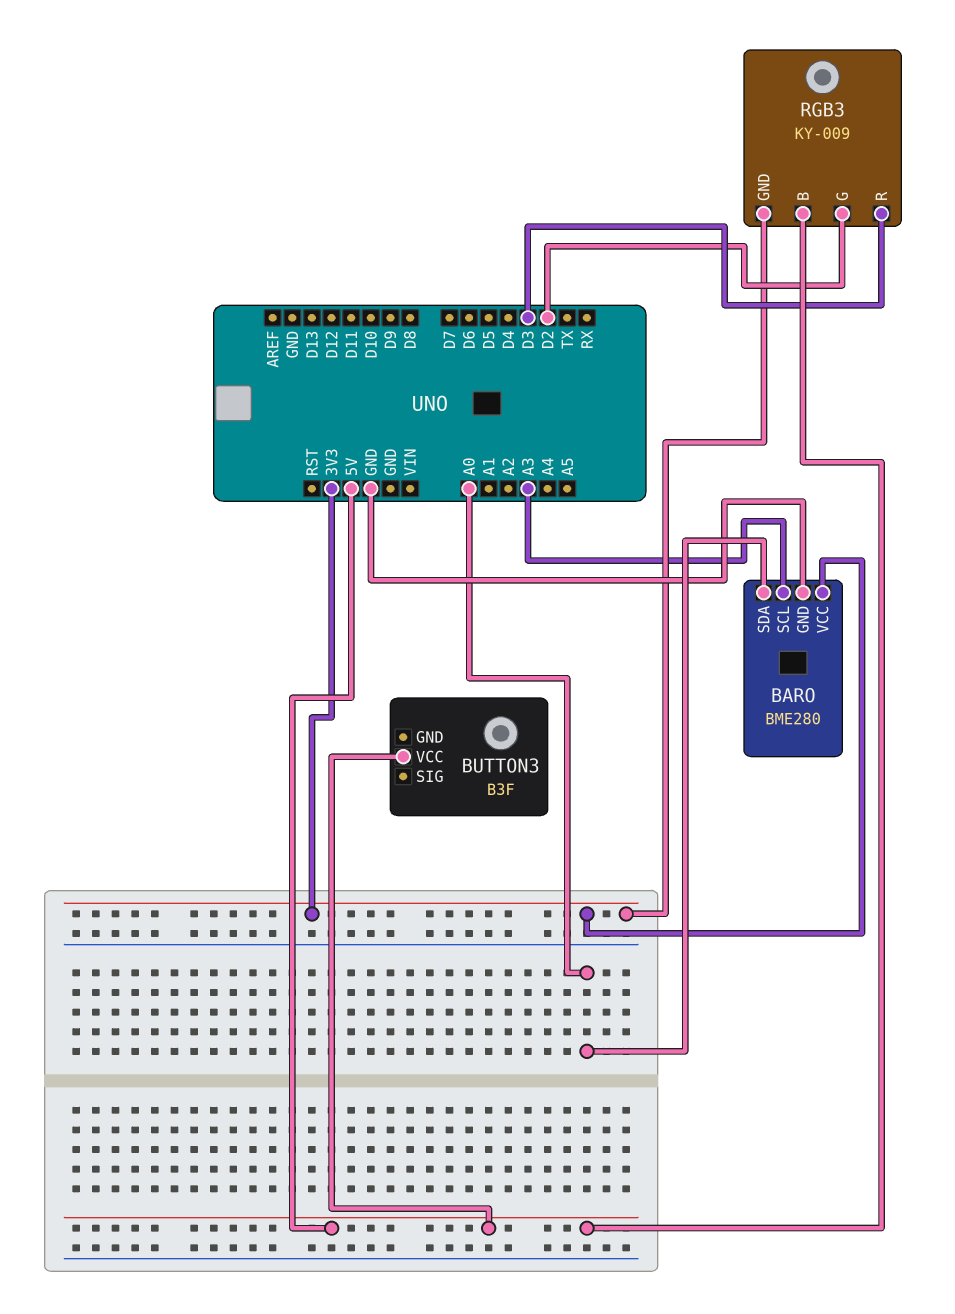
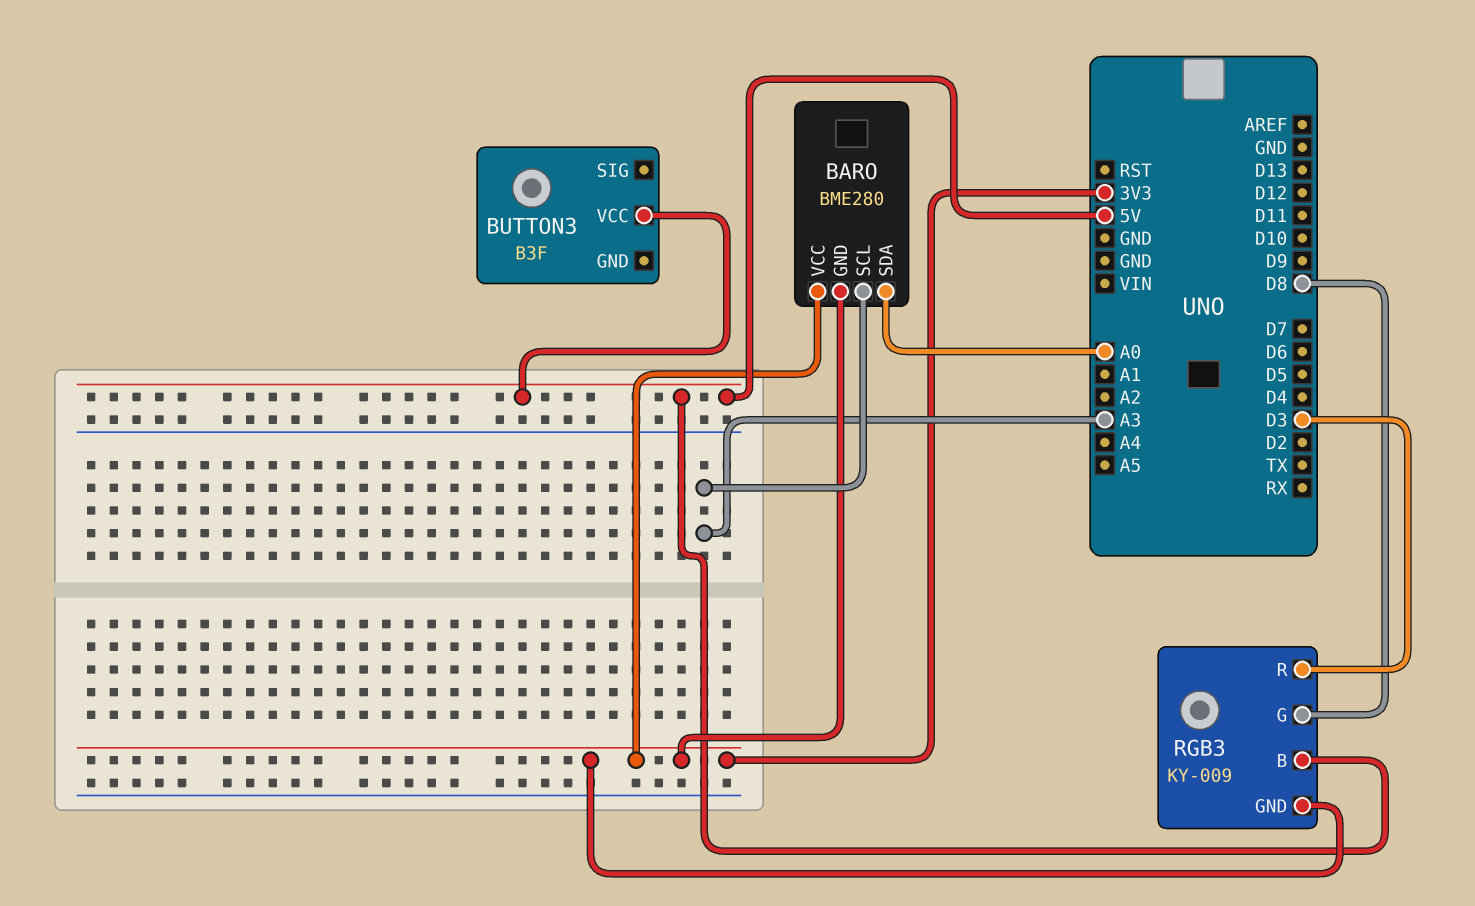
BARO pin GND: GND -> 3V3
RGB3 pin G: D2 -> D8

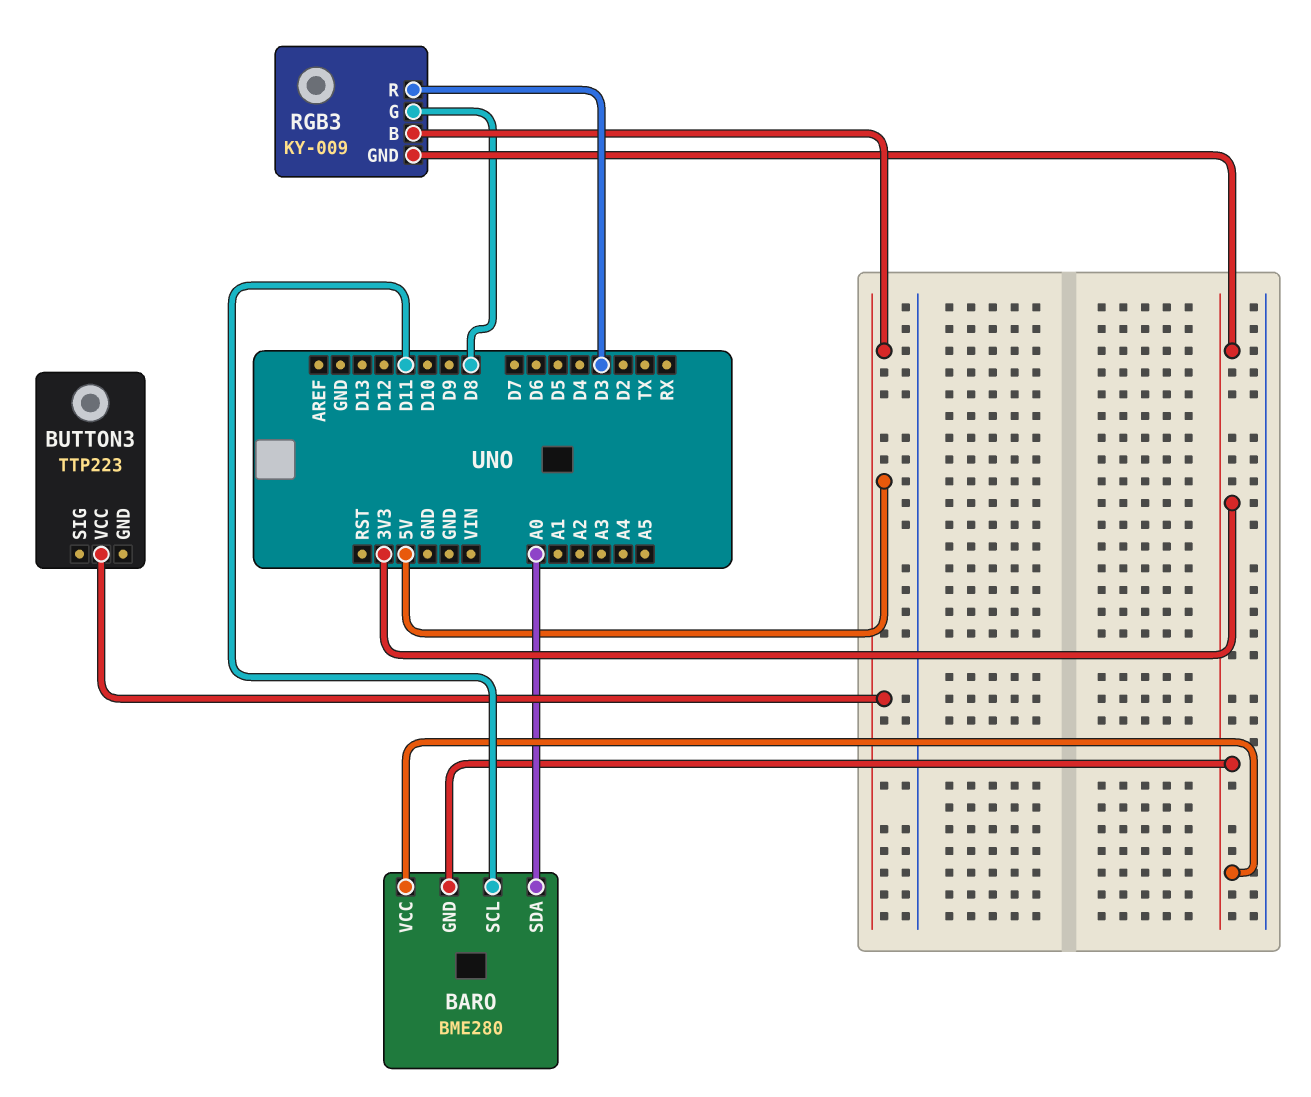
BARO pin SCL: A3 -> D11
BUTTON3: B3F -> TTP223

